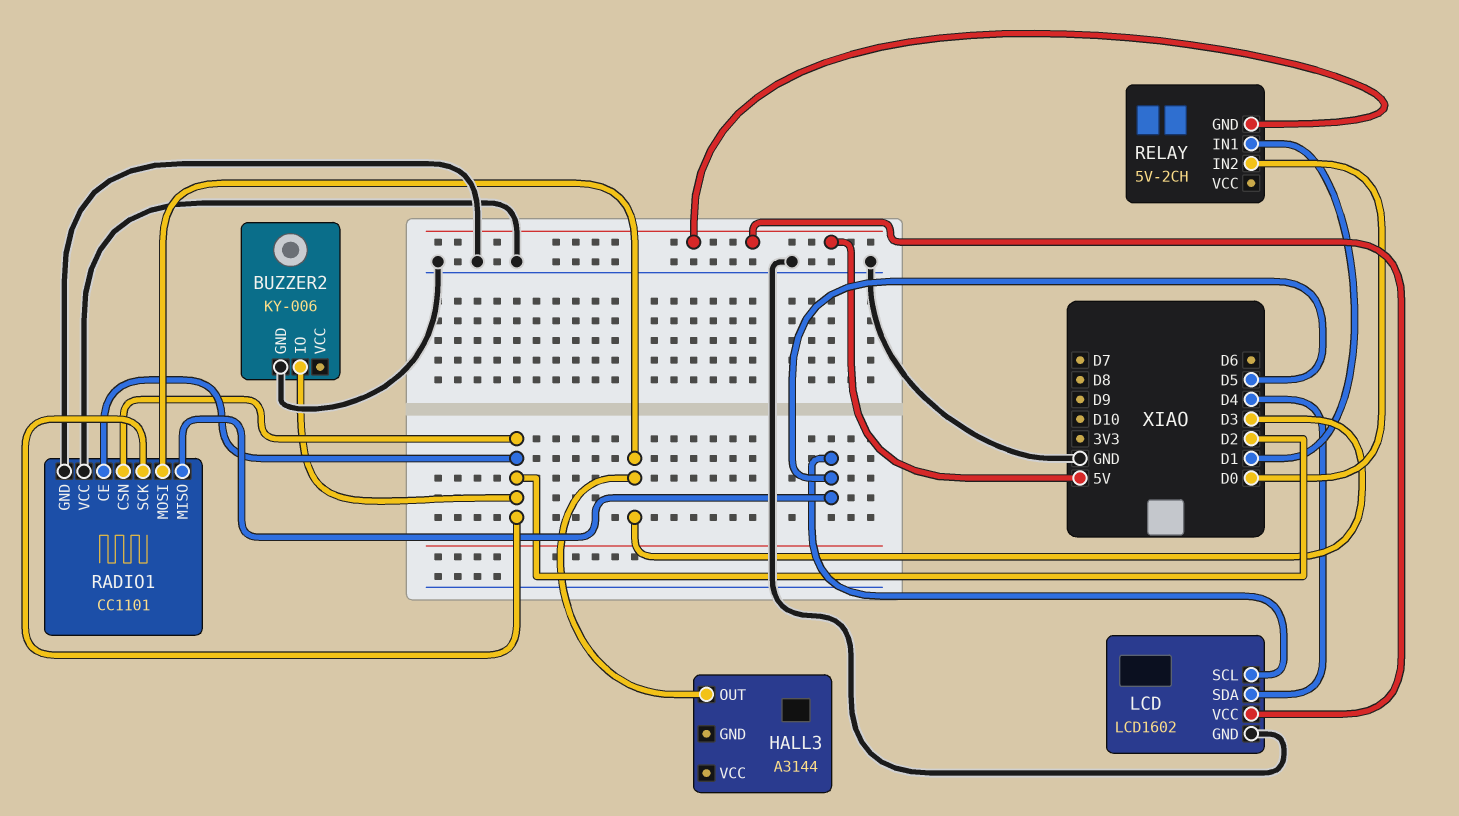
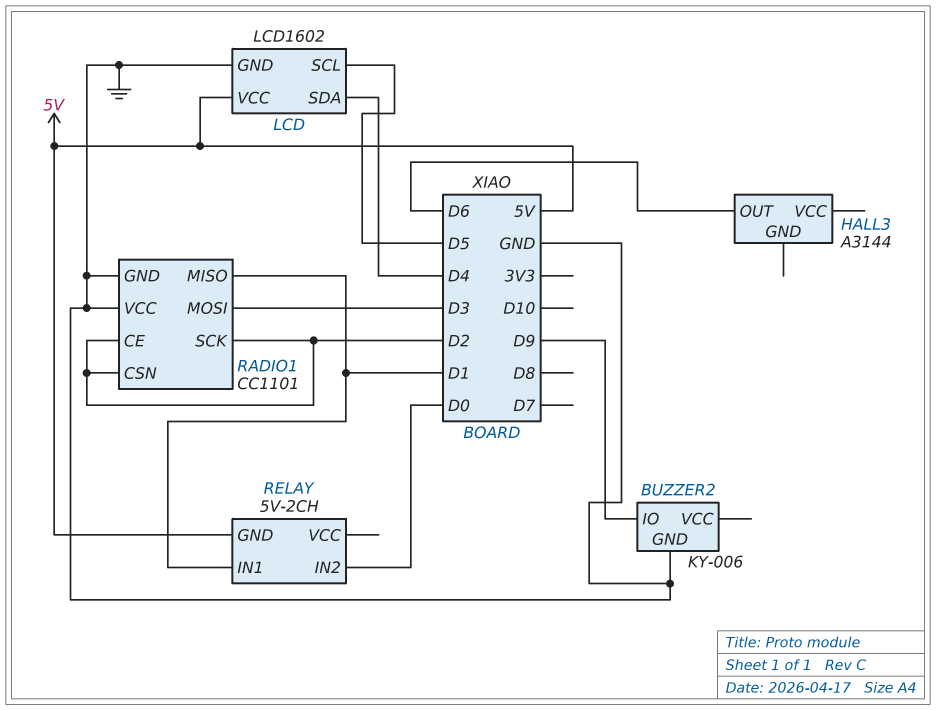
BUZZER2 pin IO: D2 -> D9
HALL3 pin OUT: D3 -> D6
RADIO1 pin MISO: D5 -> D1

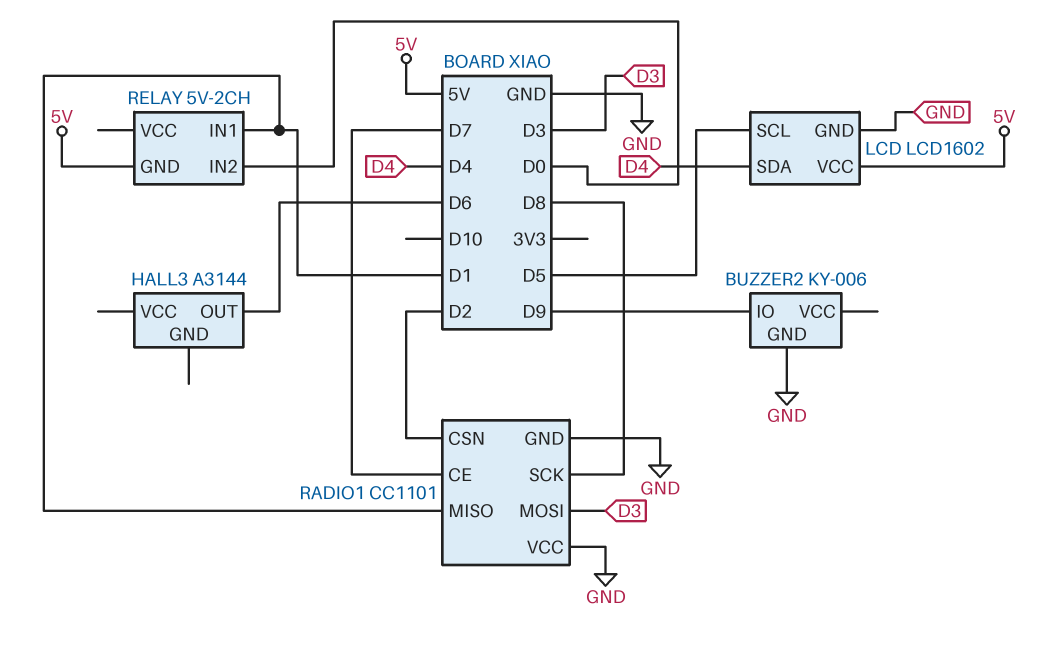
RADIO1 pin CE: D2 -> D7
RADIO1 pin SCK: D2 -> D8

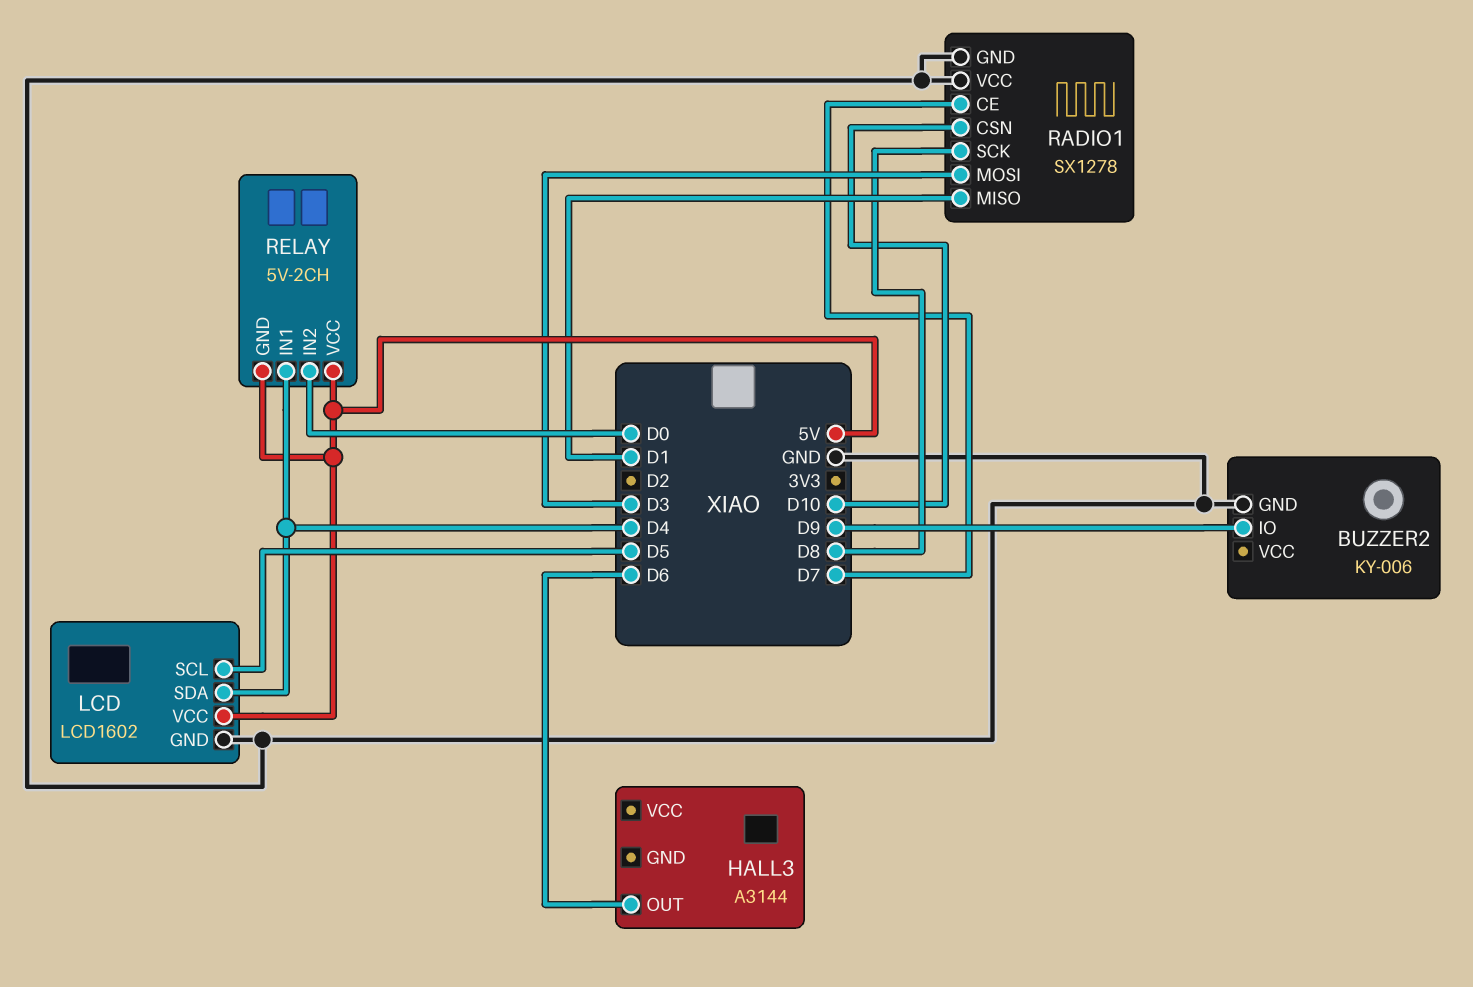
RADIO1: CC1101 -> SX1278
RADIO1 pin CSN: D2 -> D10
RELAY pin IN1: D1 -> D4
RELAY pin VCC: none -> 5V

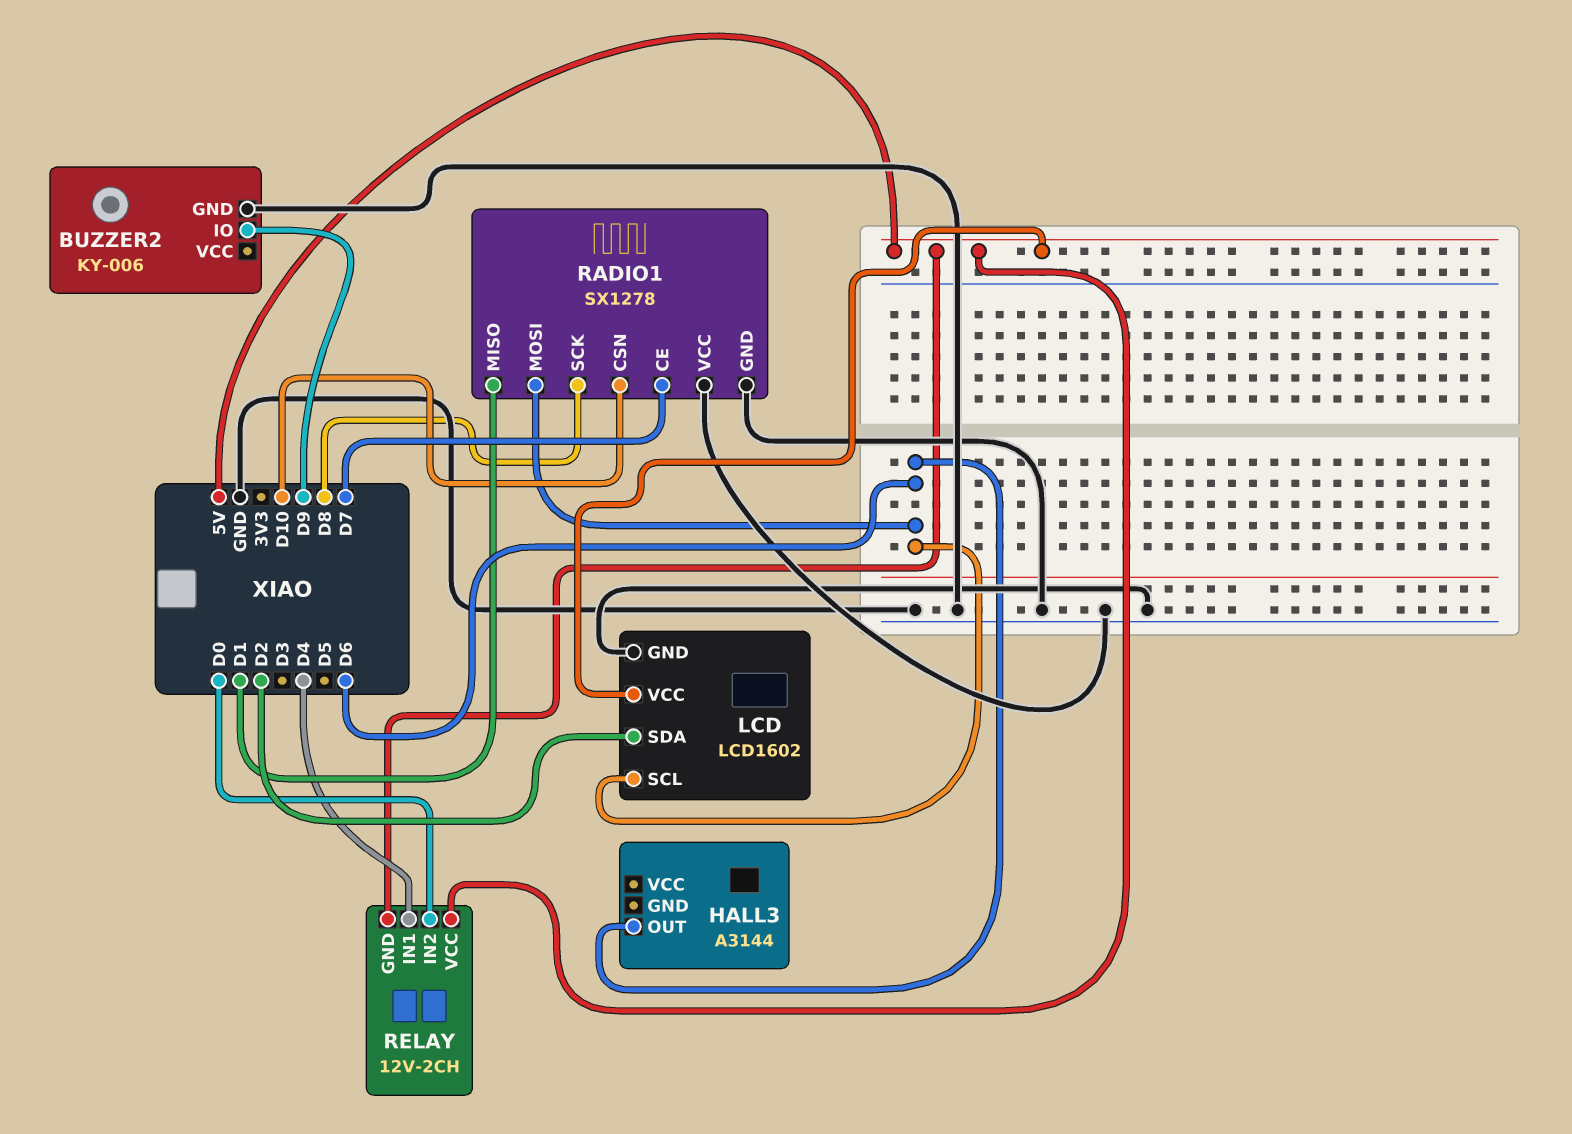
LCD pin SCL: D5 -> D6
LCD pin SDA: D4 -> D2
RADIO1 pin MOSI: D3 -> D6
RELAY: 5V-2CH -> 12V-2CH

